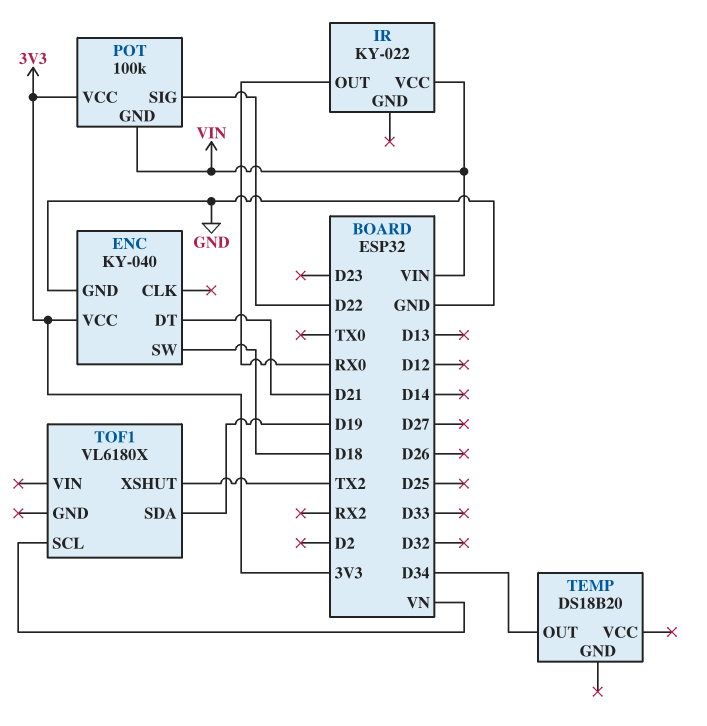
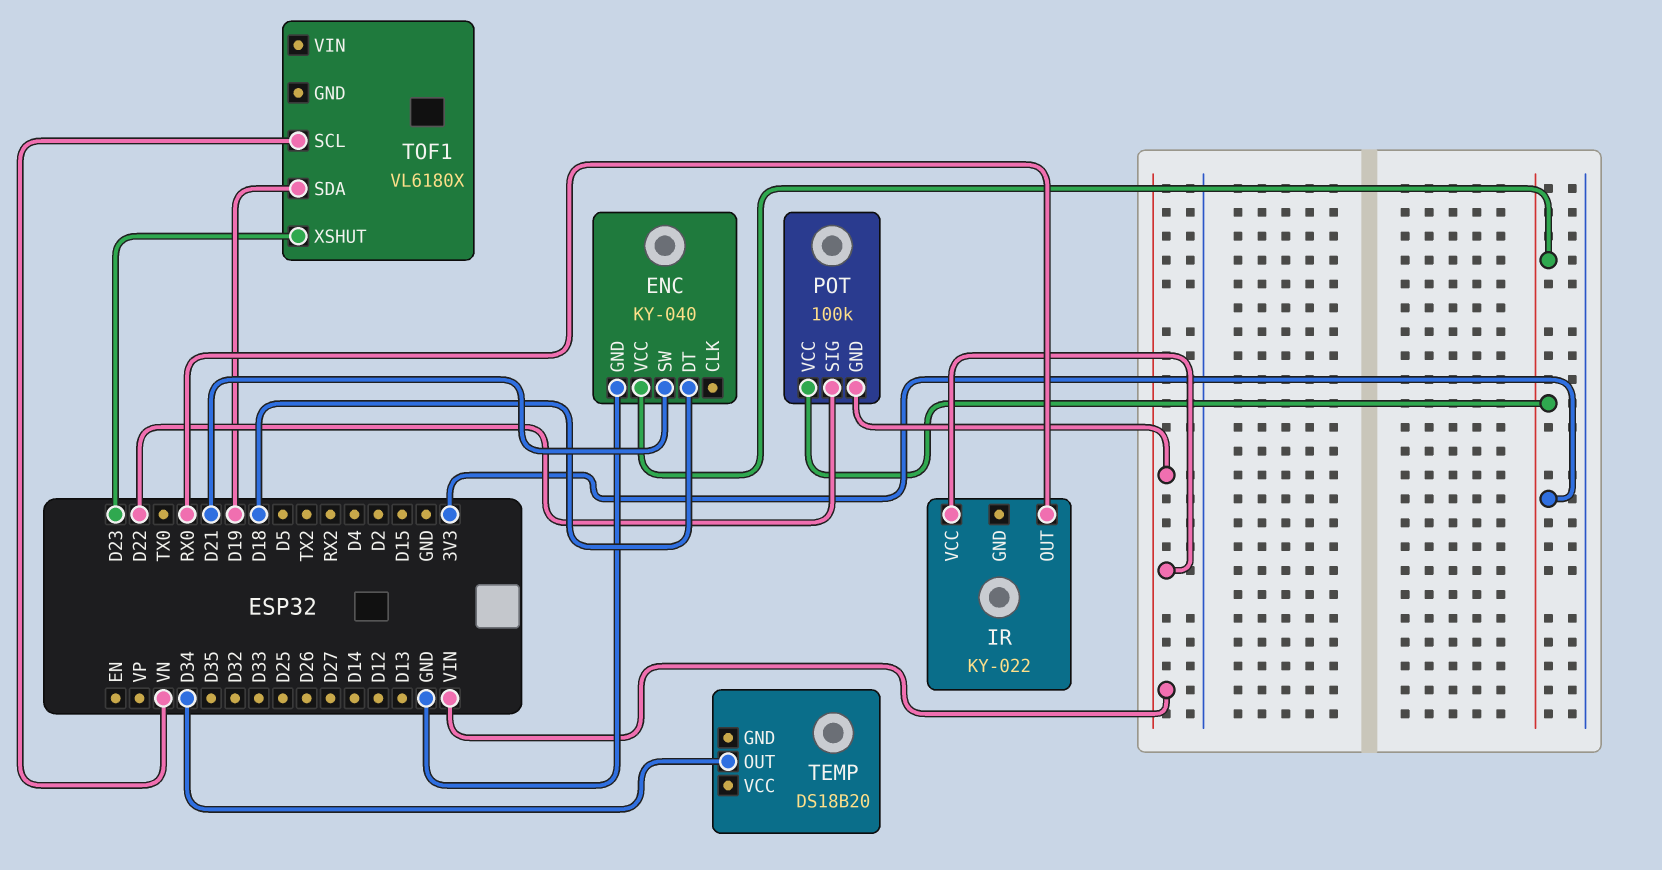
ENC pin DT: D21 -> D18
ENC pin SW: D18 -> D21
TOF1 pin XSHUT: TX2 -> D23

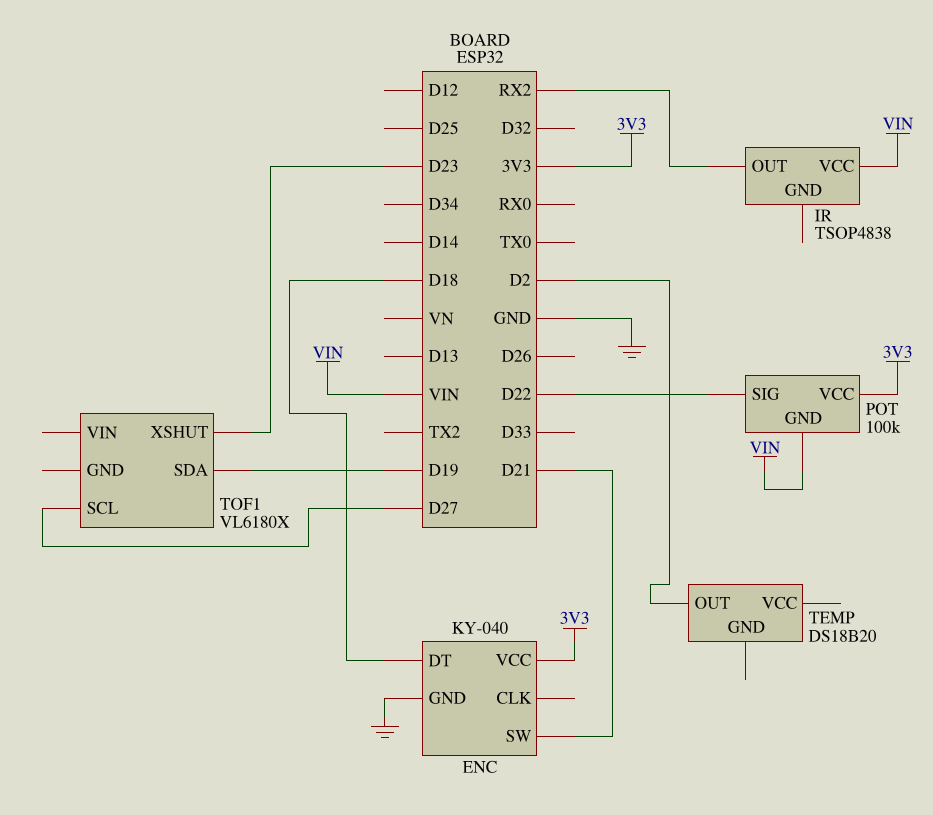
IR: KY-022 -> TSOP4838
IR pin OUT: RX0 -> RX2
TEMP pin OUT: D34 -> D2
TOF1 pin SCL: VN -> D27

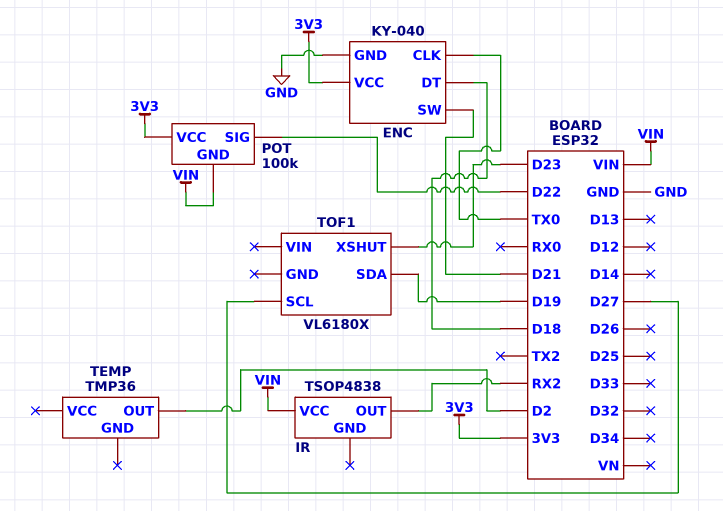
ENC pin CLK: none -> TX0
TEMP: DS18B20 -> TMP36

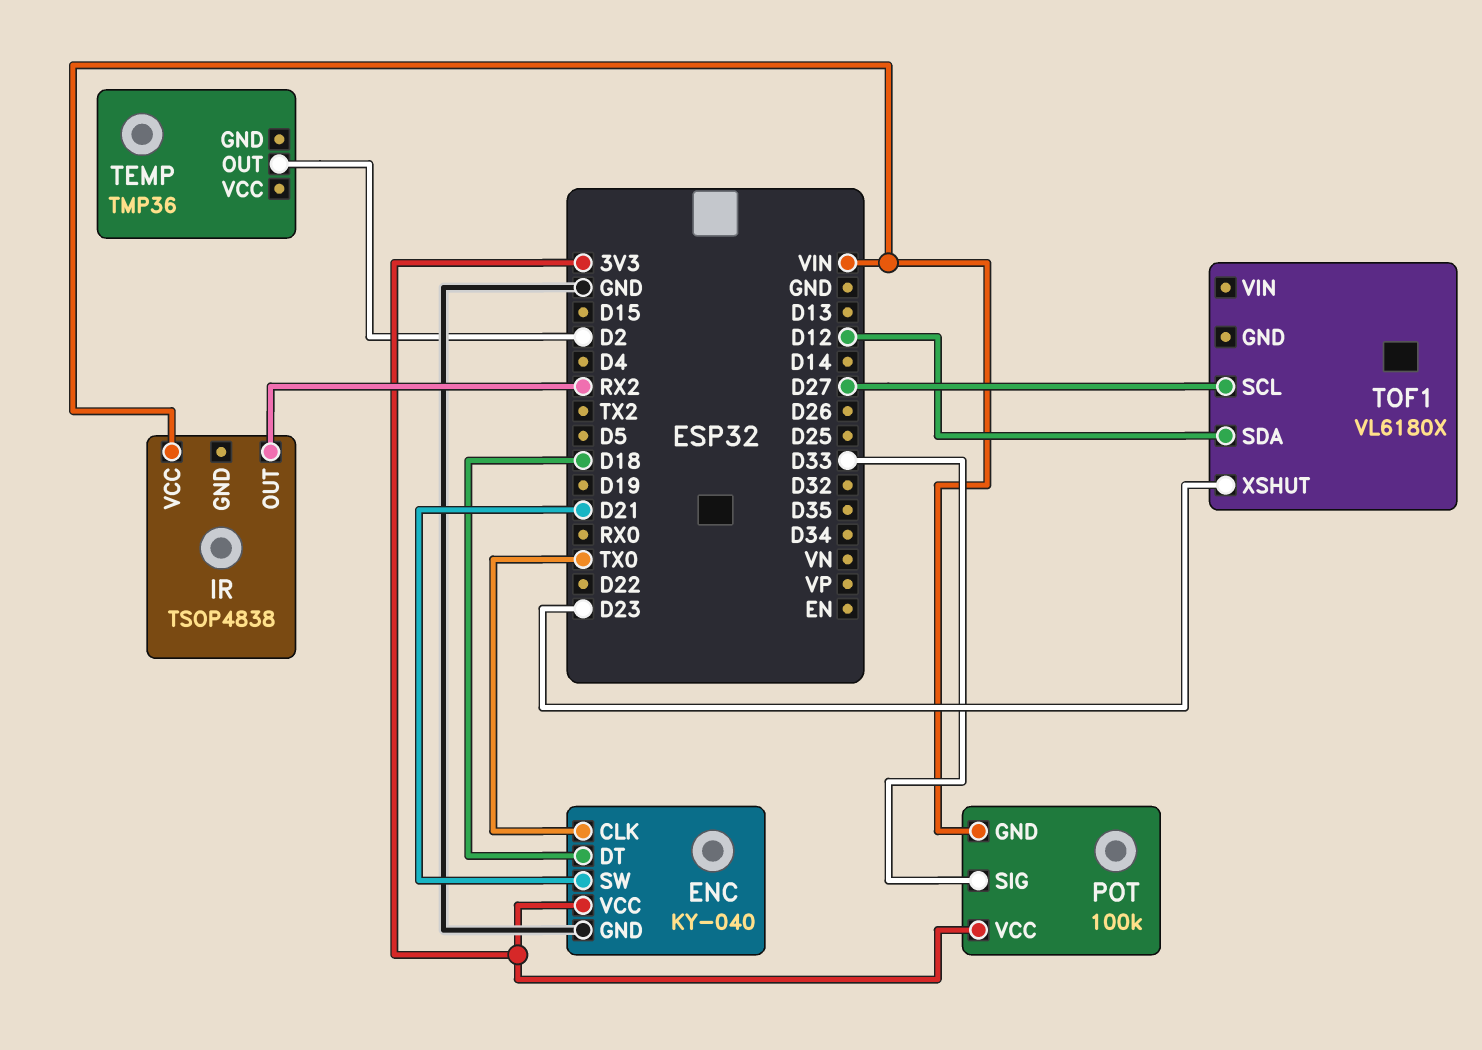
POT pin SIG: D22 -> D33
TOF1 pin SDA: D19 -> D12

